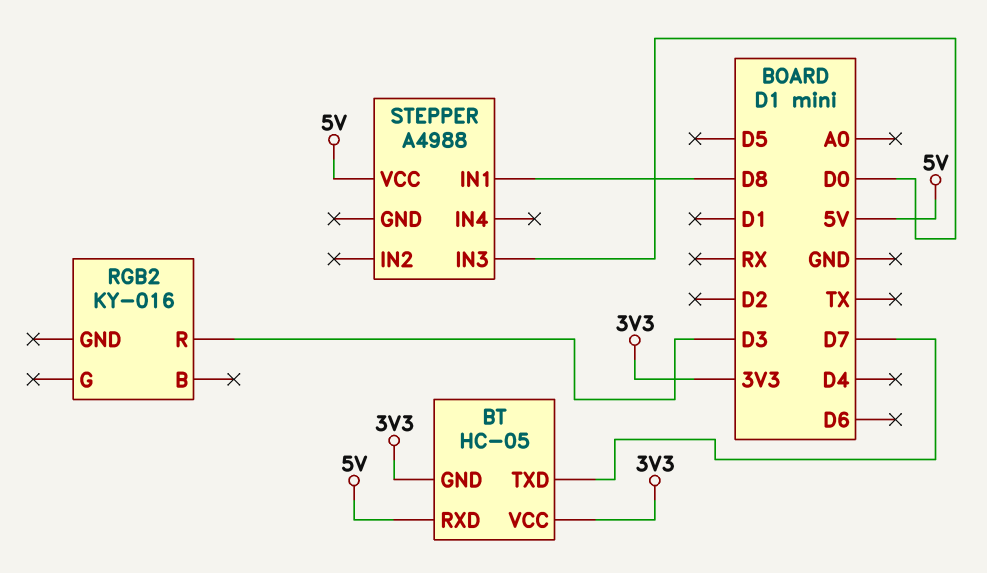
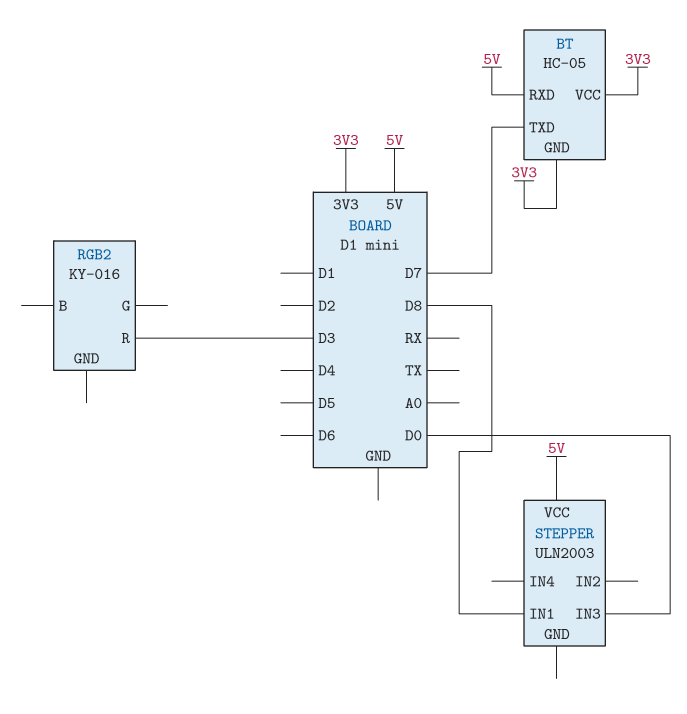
STEPPER: A4988 -> ULN2003

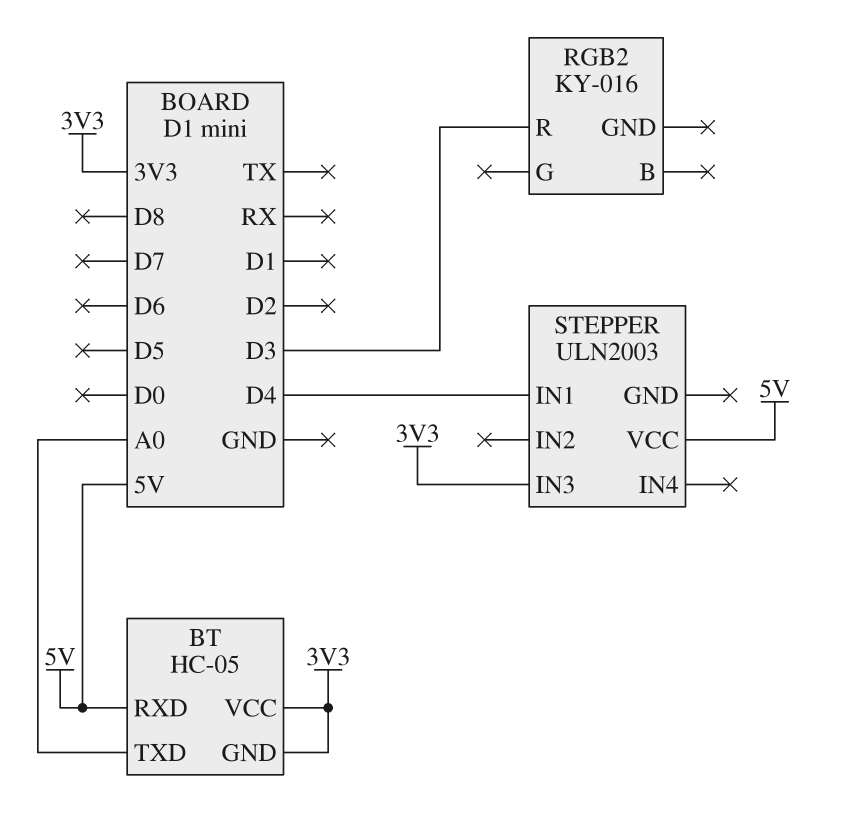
BT pin TXD: D7 -> A0
STEPPER pin IN1: D8 -> D4
STEPPER pin IN3: D0 -> 3V3

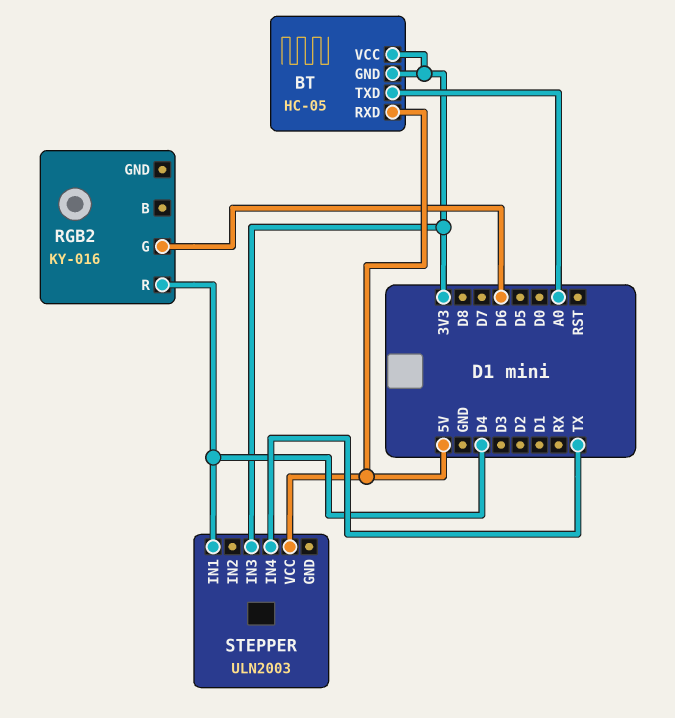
RGB2 pin G: none -> D6
RGB2 pin R: D3 -> D4
STEPPER pin IN4: none -> TX

